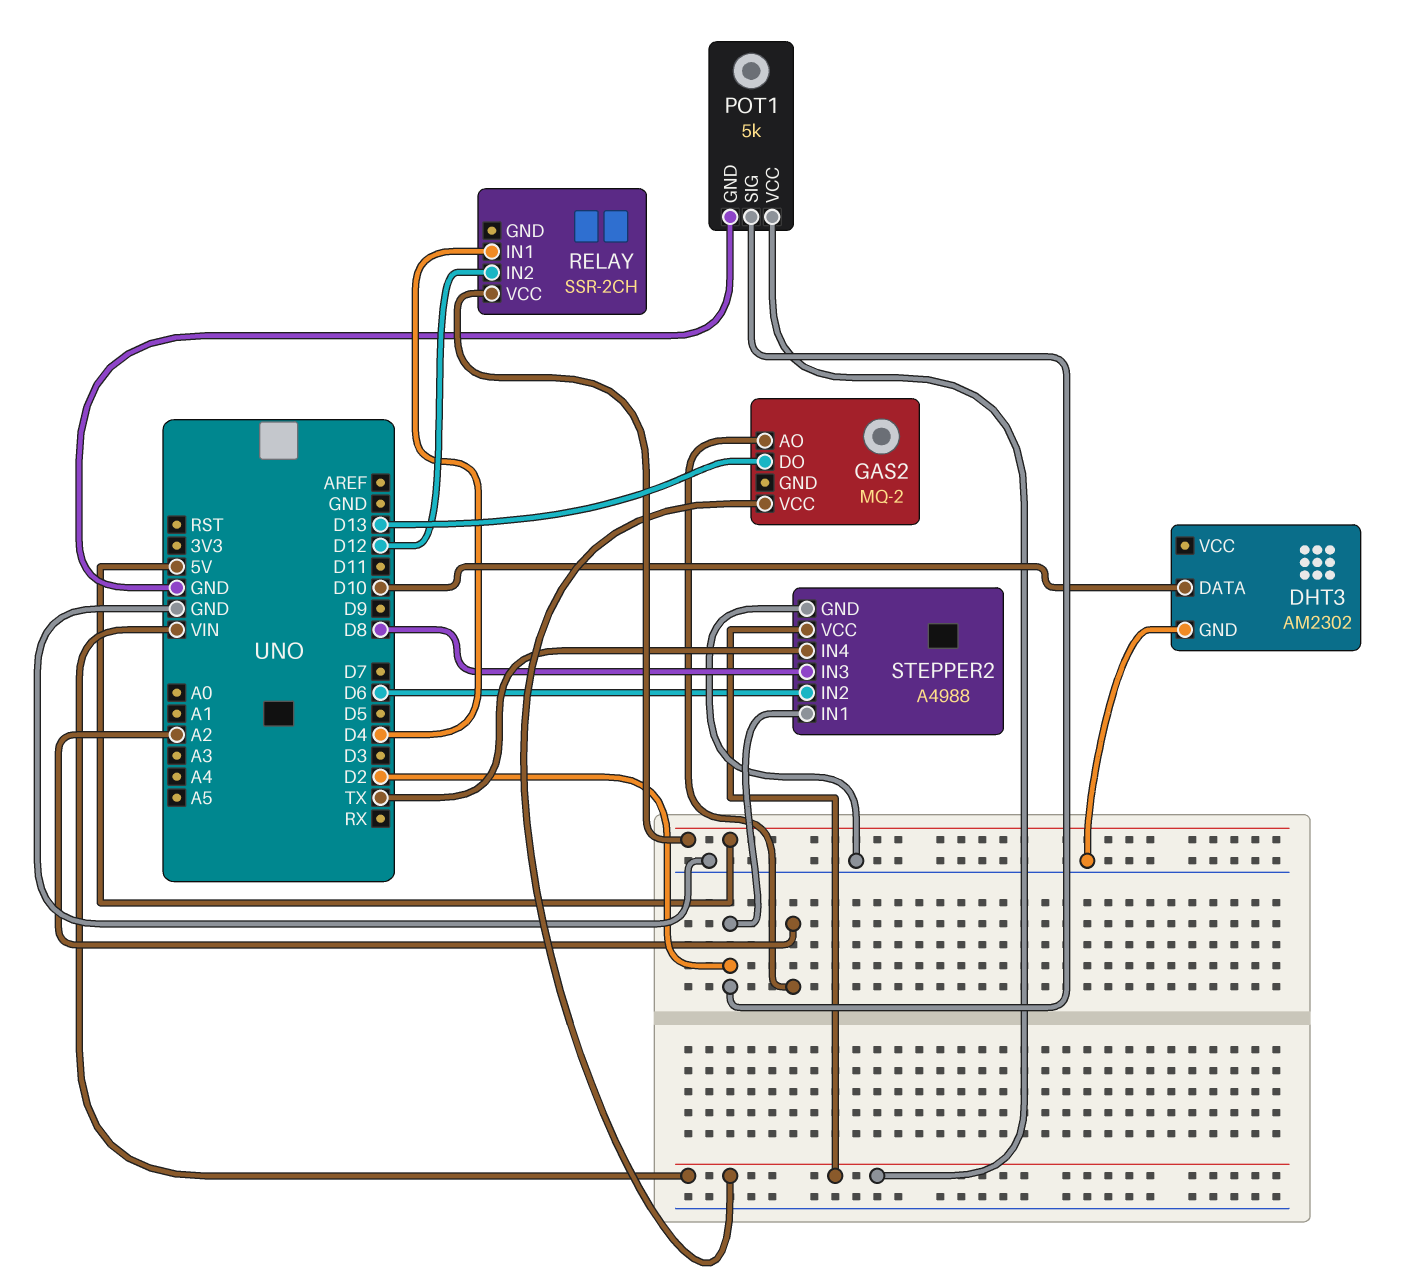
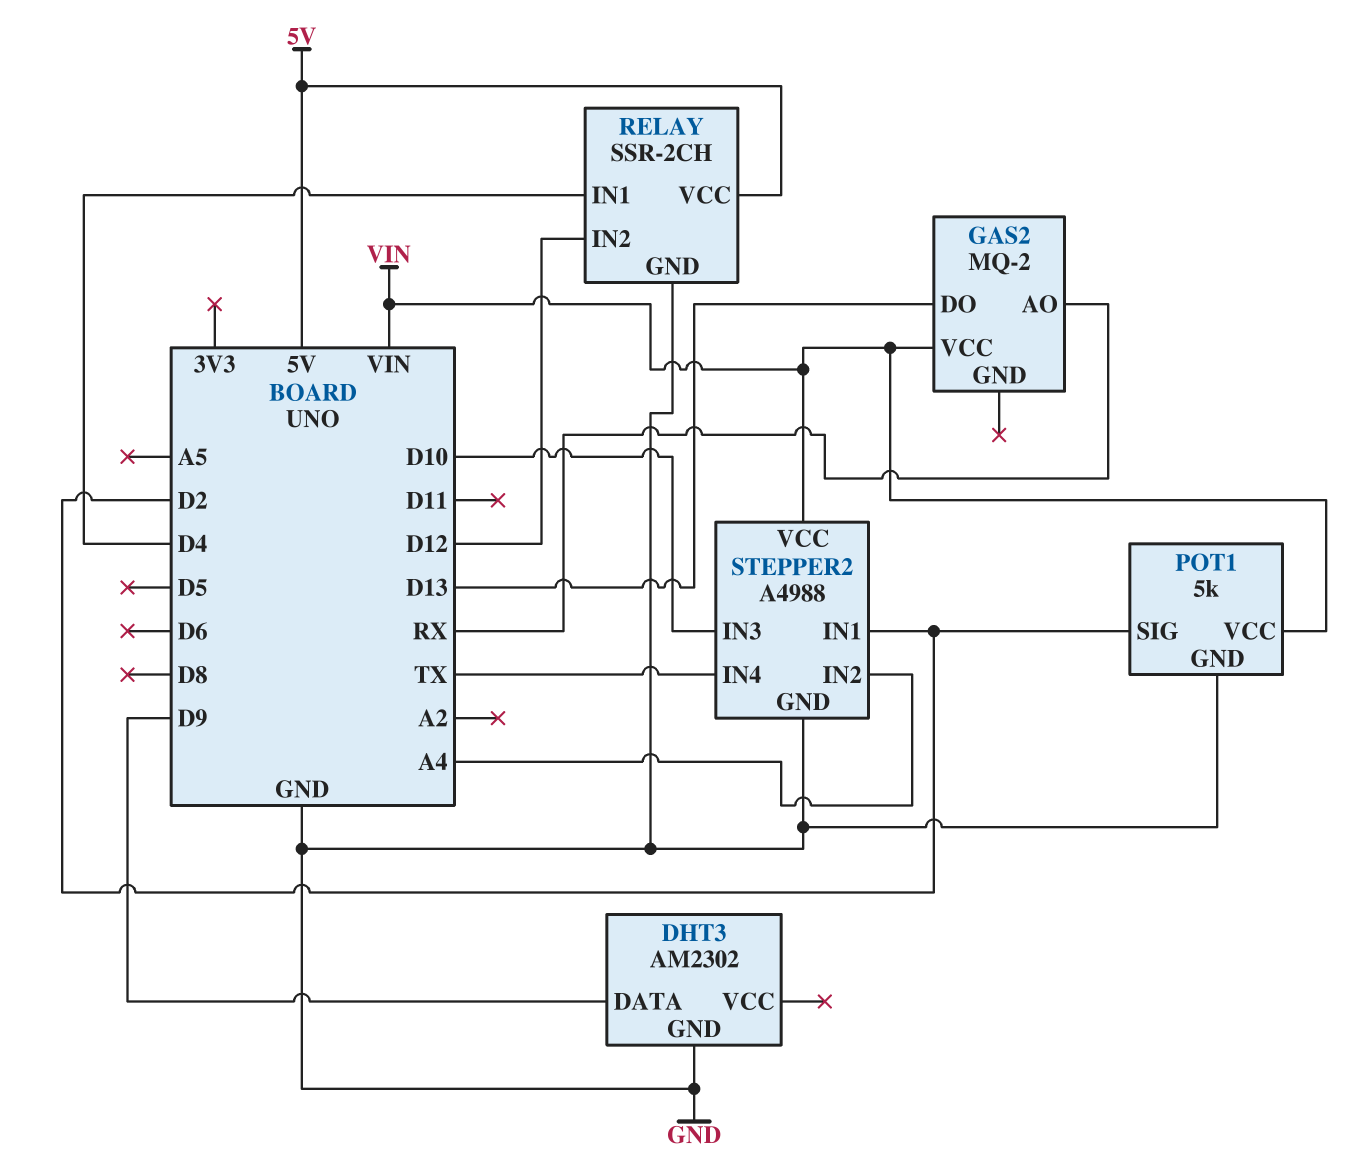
DHT3 pin DATA: D10 -> D9
GAS2 pin AO: A2 -> RX
RELAY pin GND: none -> GND
STEPPER2 pin IN2: D6 -> A4
STEPPER2 pin IN3: D8 -> D10

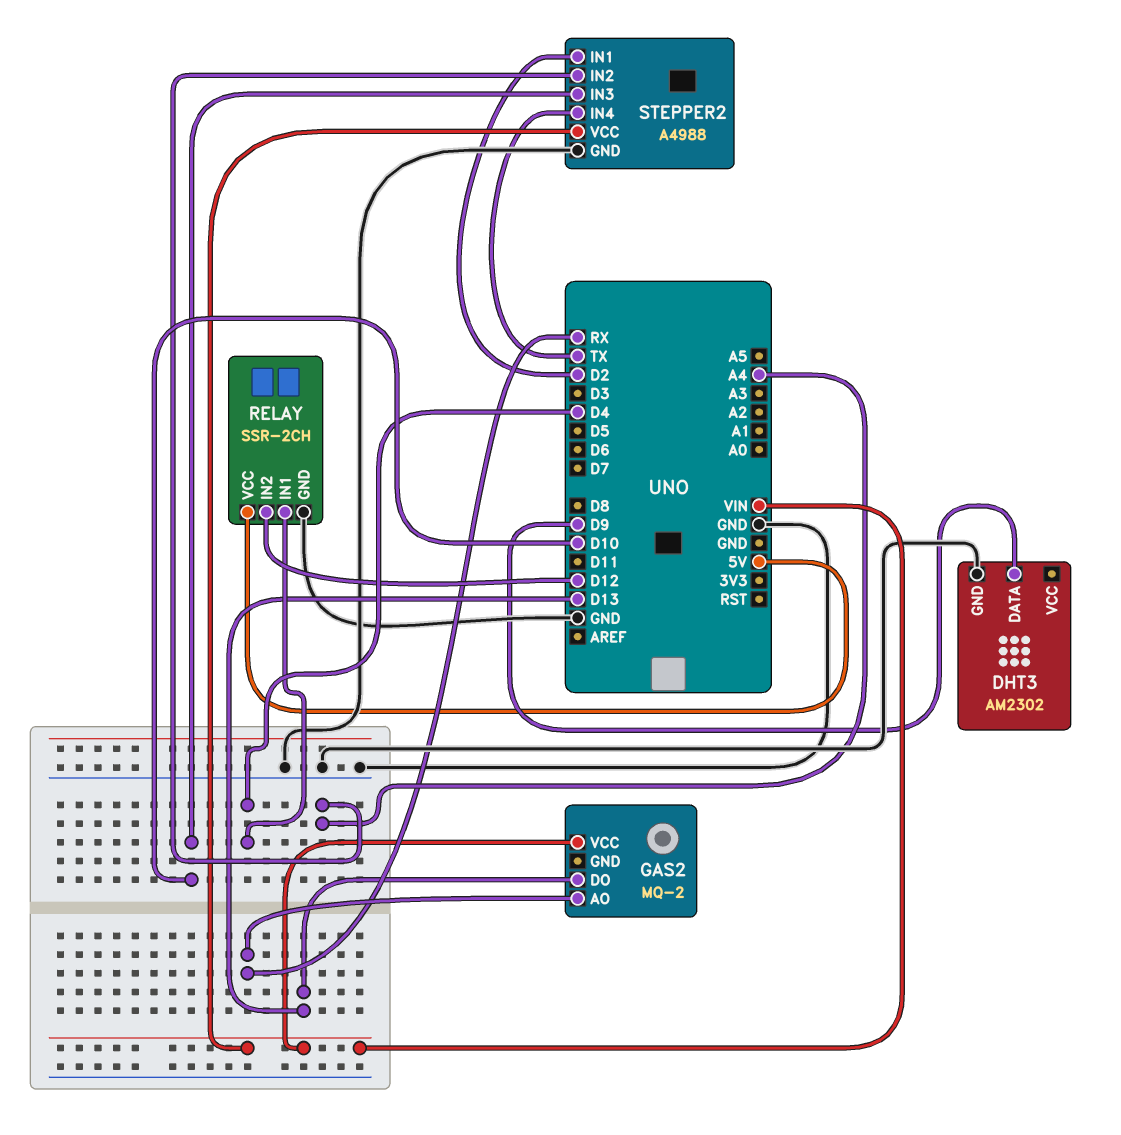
POT1: 5k -> none
POT1 pin GND: GND -> none
POT1 pin SIG: D2 -> none
POT1 pin VCC: VIN -> none

